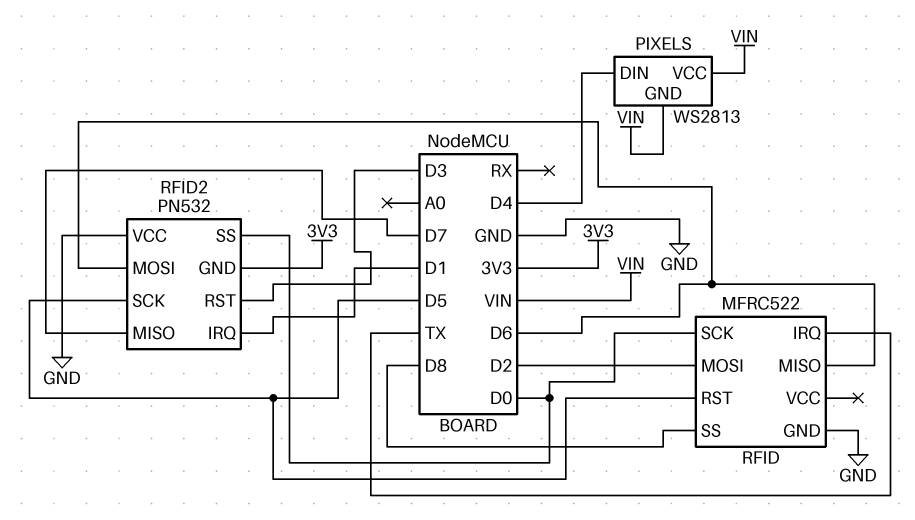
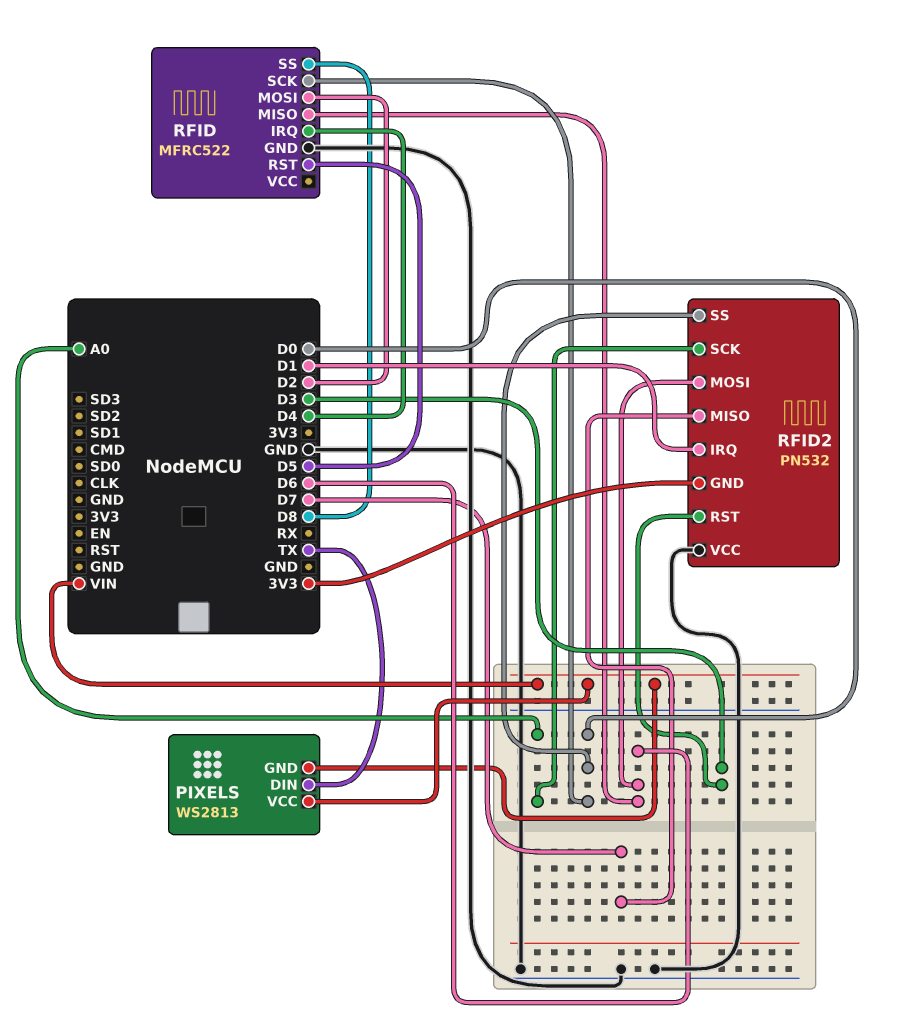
PIXELS pin DIN: D4 -> TX
RFID pin IRQ: TX -> D4
RFID2 pin SCK: D5 -> A0

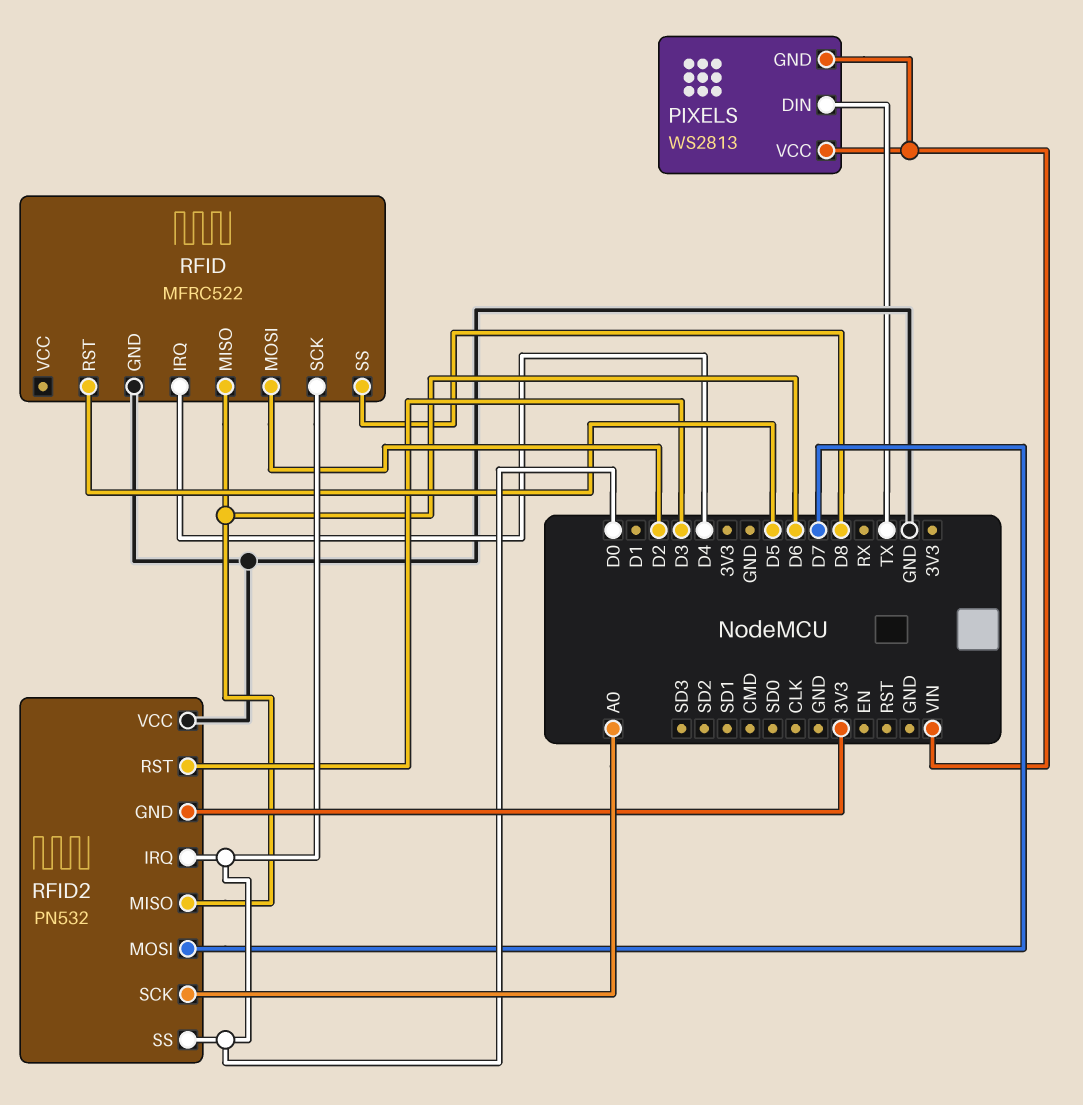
RFID2 pin IRQ: D1 -> D0
RFID2 pin MISO: D7 -> D6
RFID2 pin MOSI: D6 -> D7

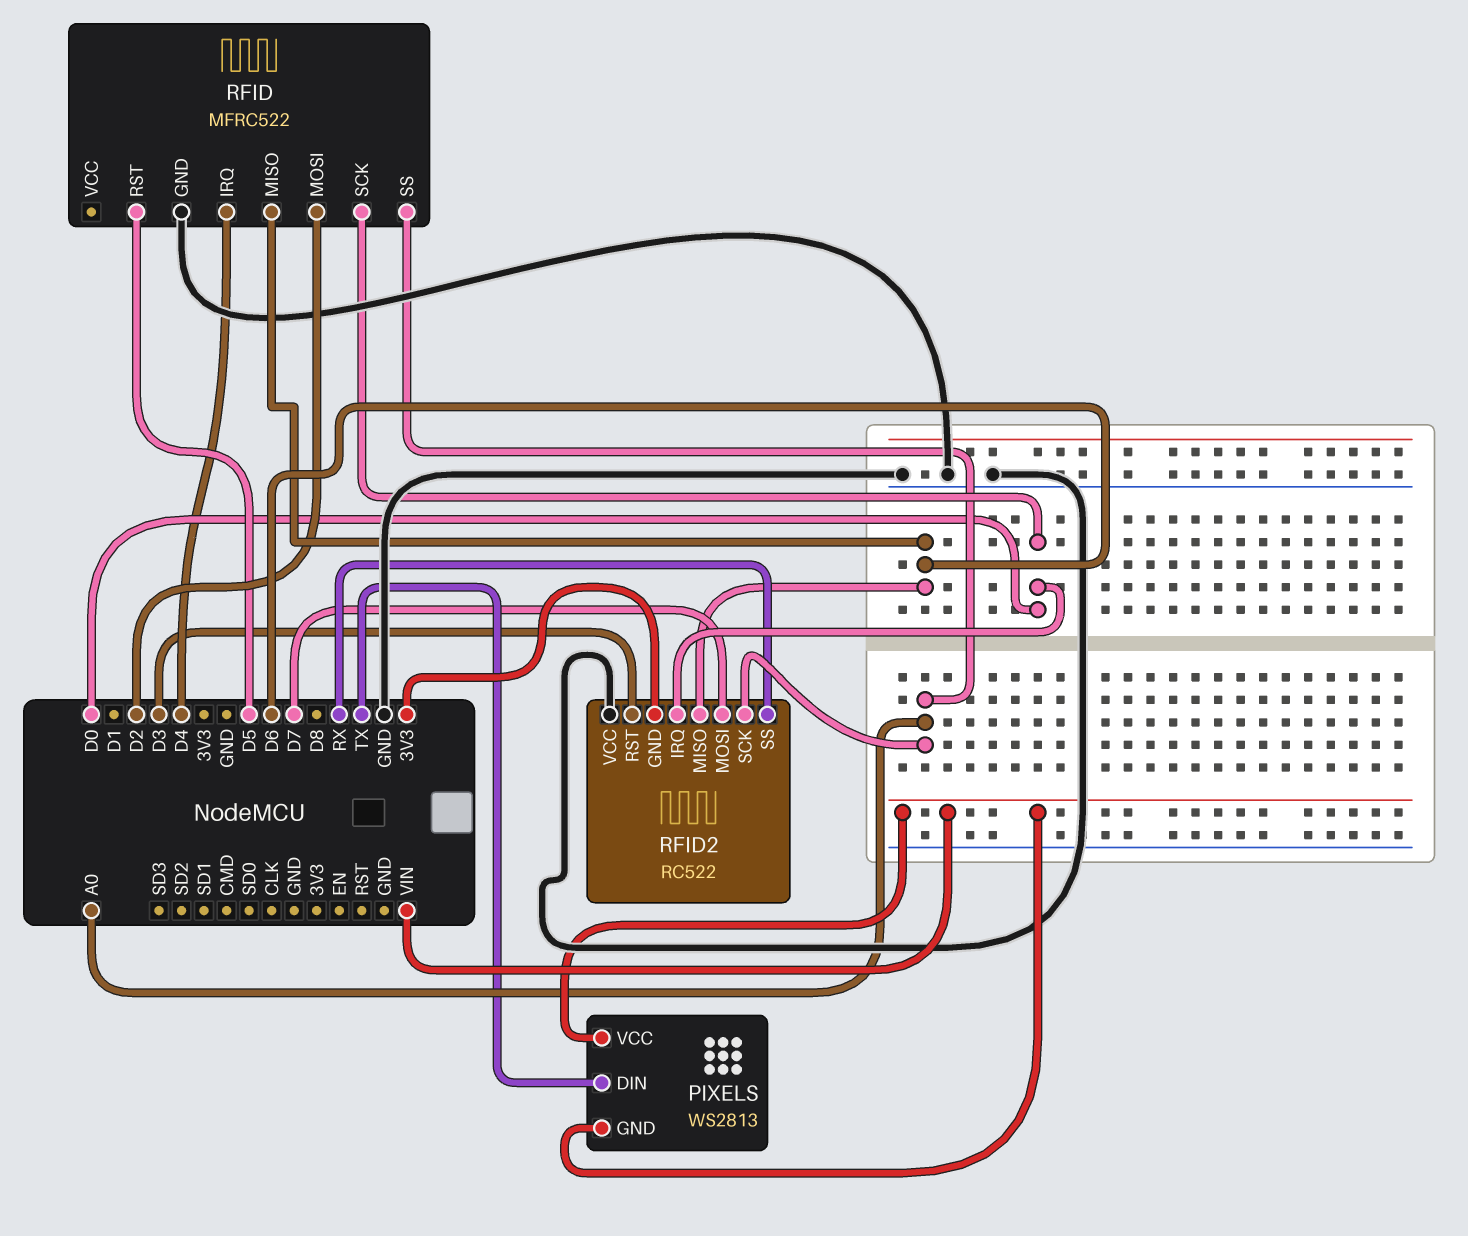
RFID pin SS: D8 -> A0
RFID2: PN532 -> RC522
RFID2 pin SS: D0 -> RX

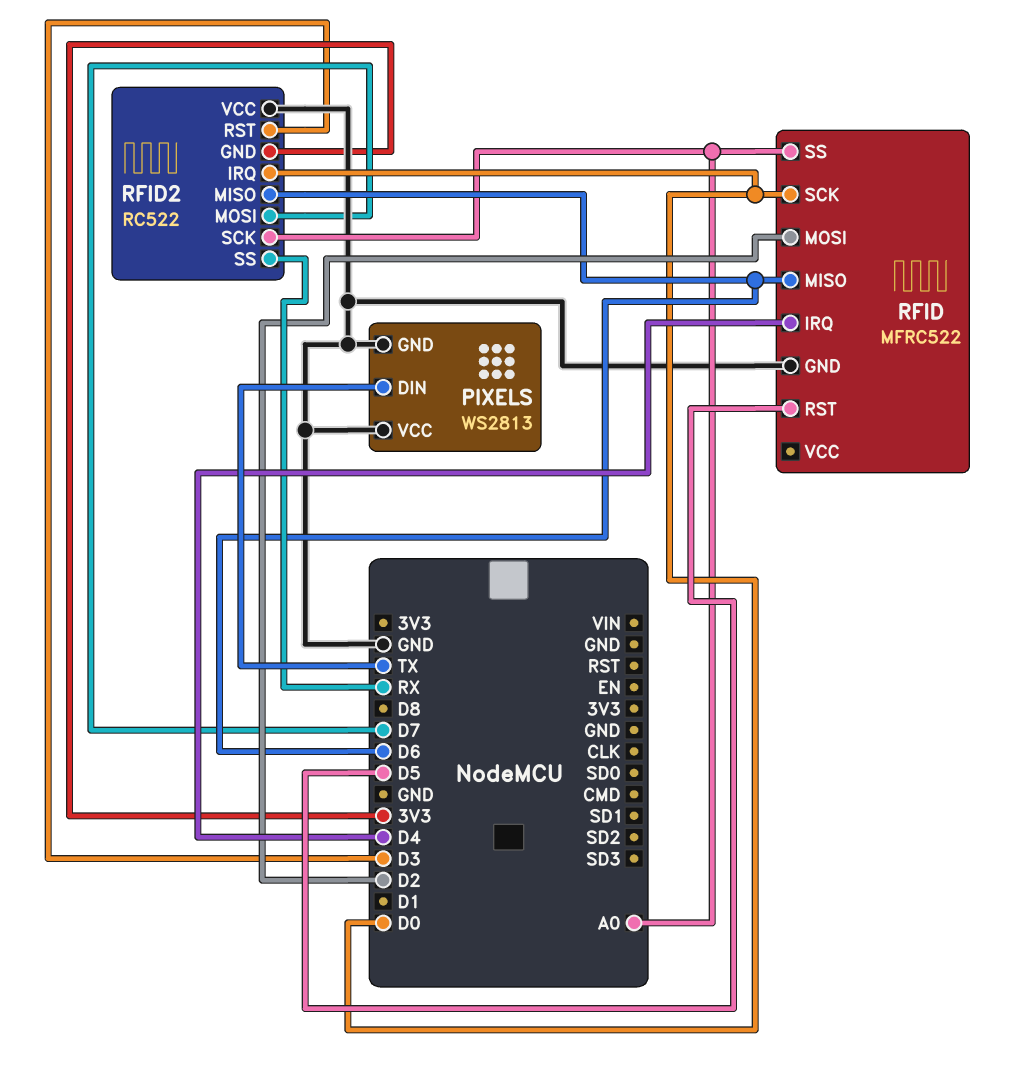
PIXELS pin GND: VIN -> GND
PIXELS pin VCC: VIN -> GND

